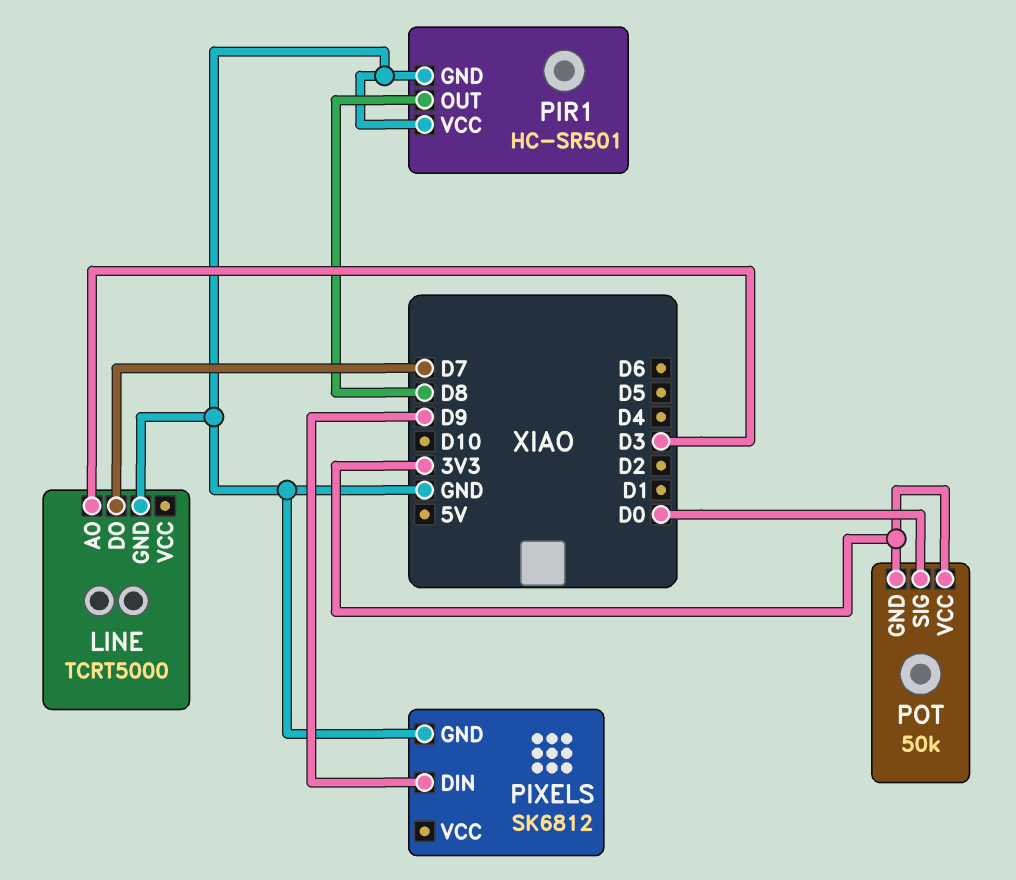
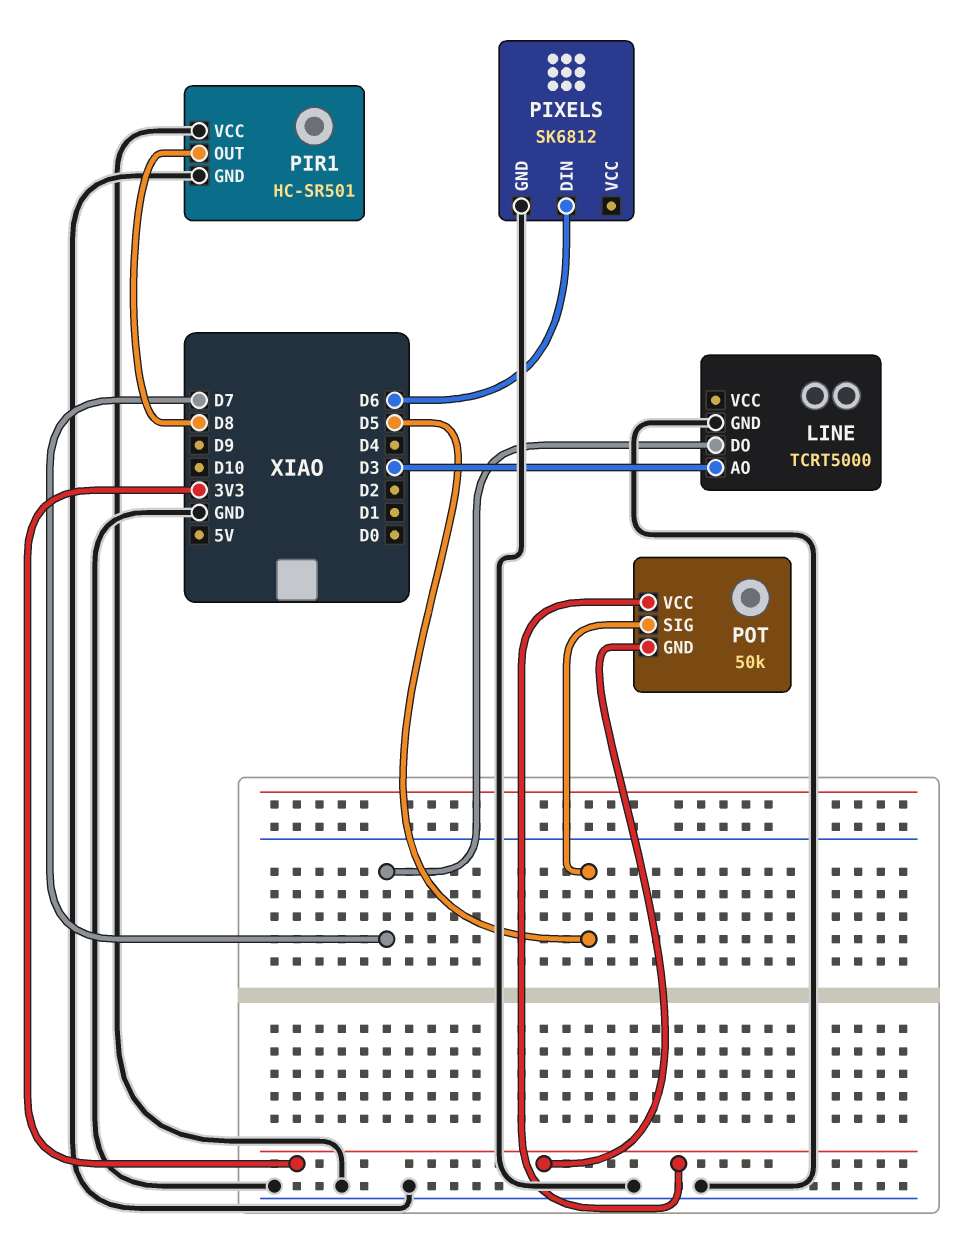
PIXELS pin DIN: D9 -> D6
POT pin SIG: D0 -> D5

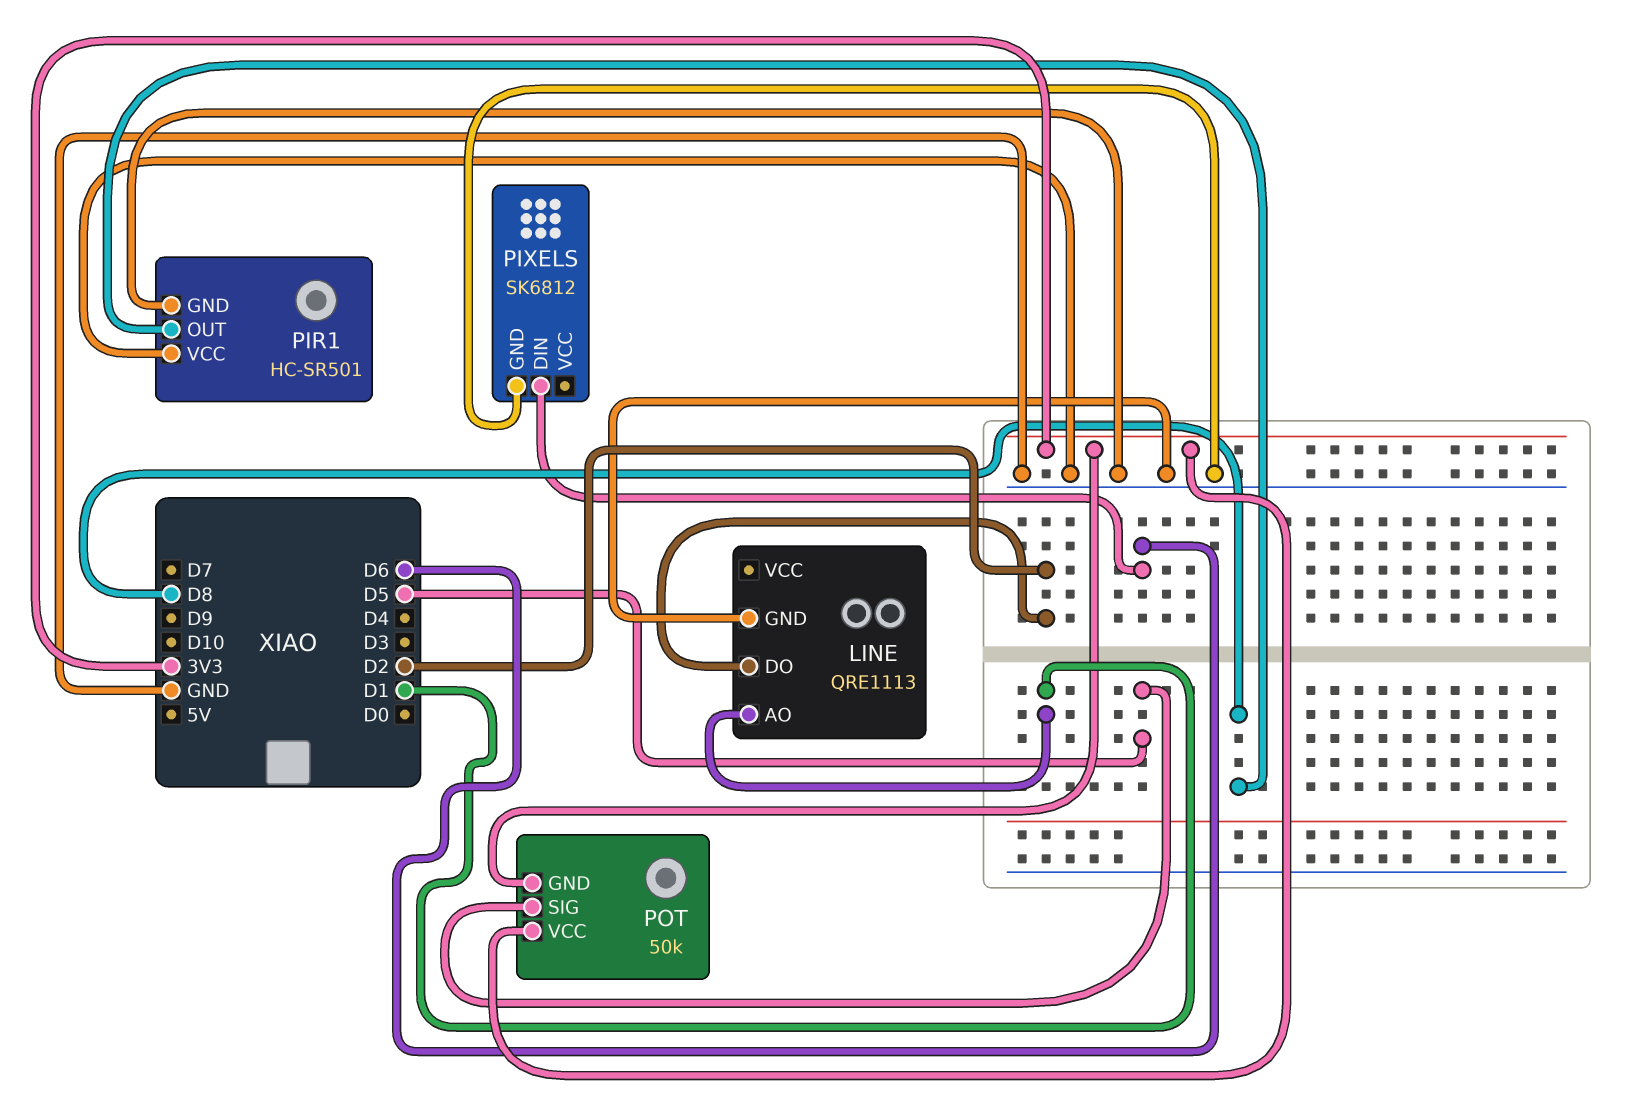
LINE: TCRT5000 -> QRE1113
LINE pin AO: D3 -> D1
LINE pin DO: D7 -> D2

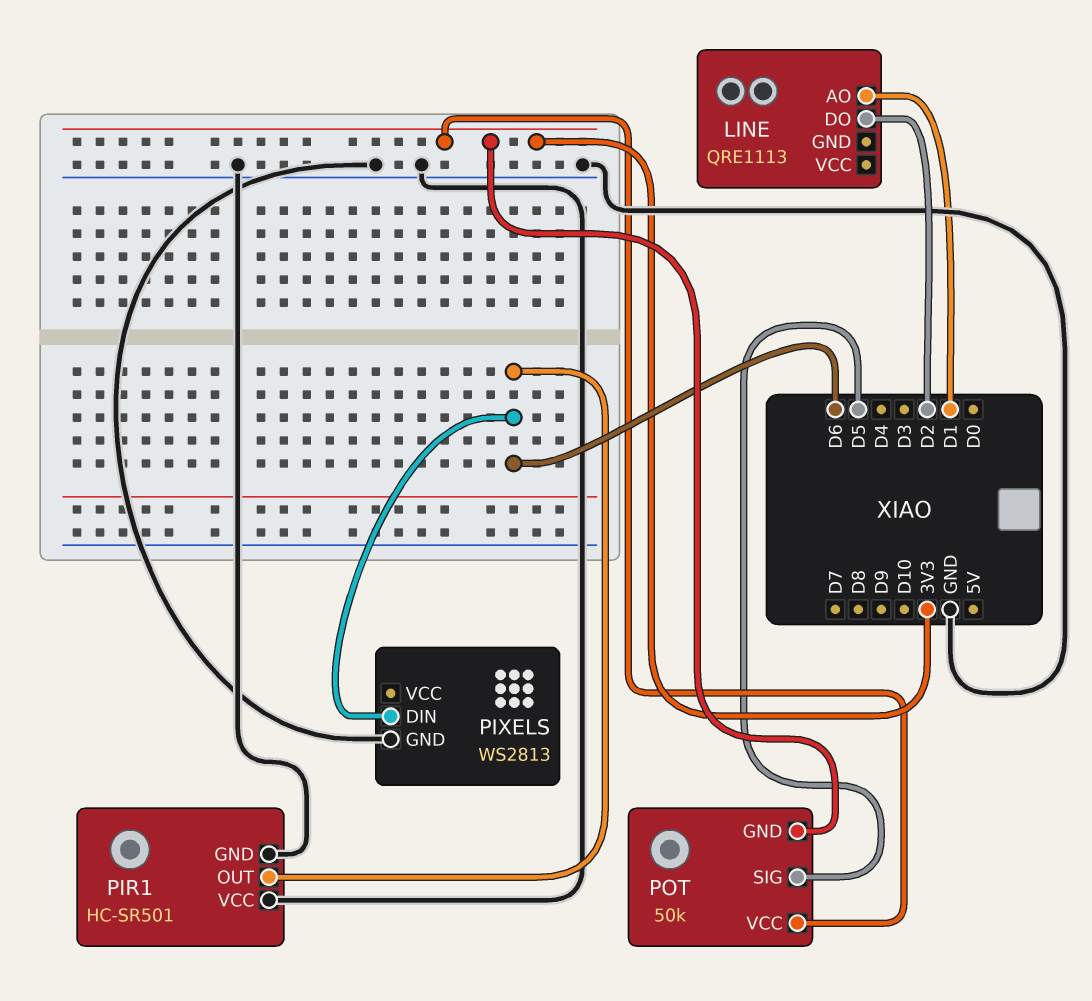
LINE pin GND: GND -> none
PIR1 pin OUT: D8 -> D6
PIXELS: SK6812 -> WS2813

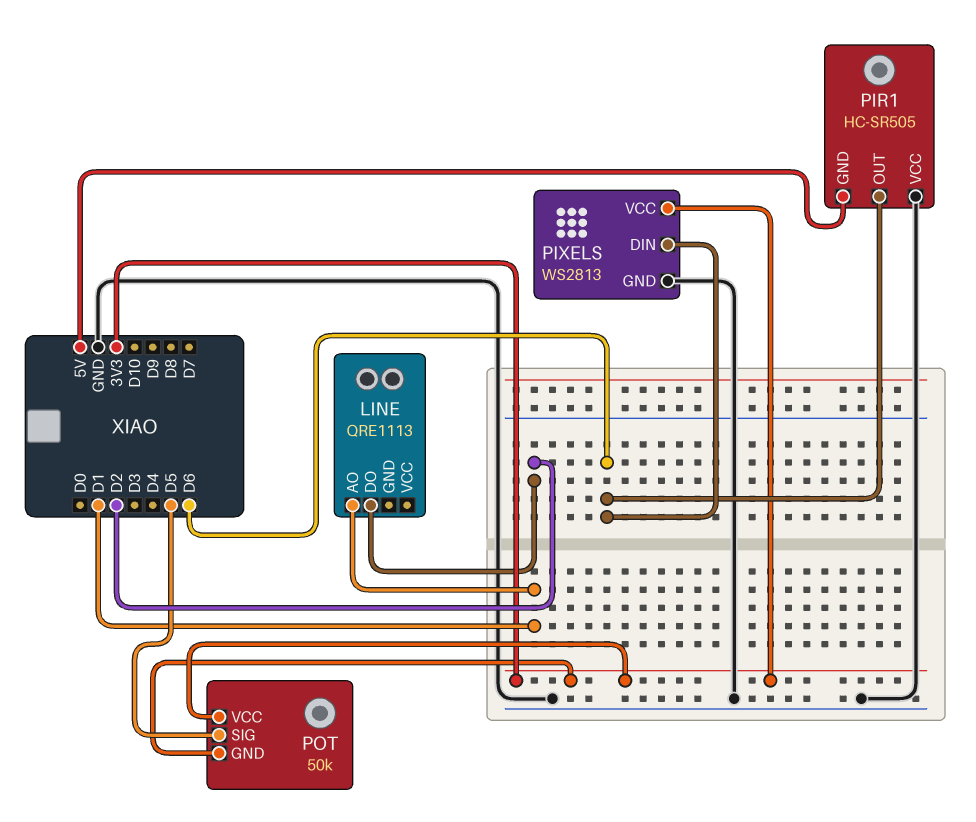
PIR1: HC-SR501 -> HC-SR505
PIR1 pin GND: GND -> 5V
PIXELS pin VCC: none -> 3V3

